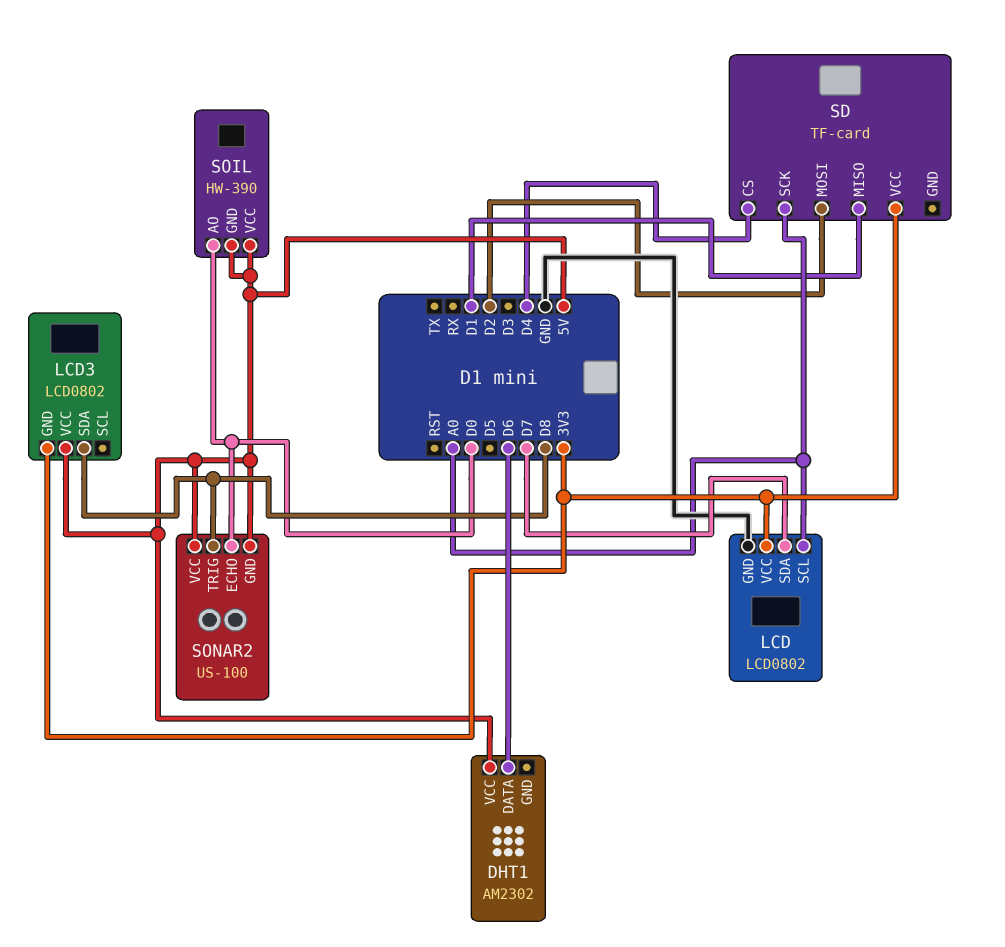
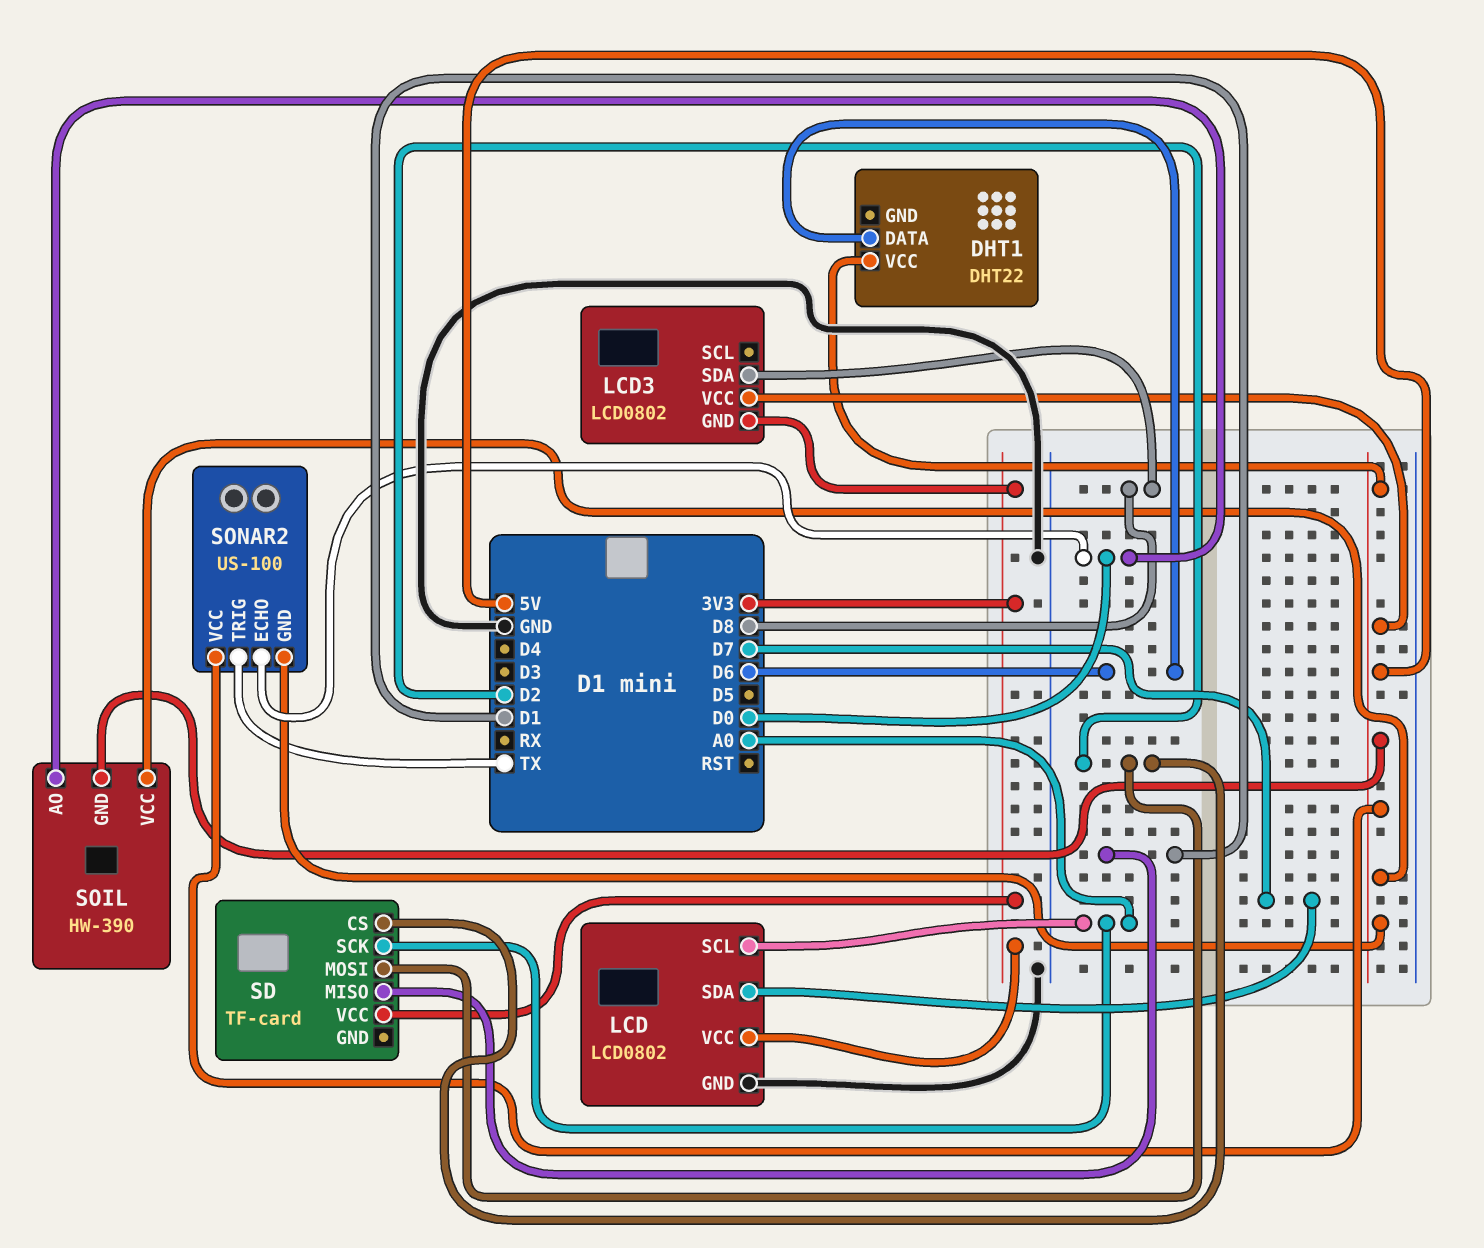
DHT1: AM2302 -> DHT22
SD pin CS: D4 -> D2
SONAR2 pin TRIG: D8 -> TX

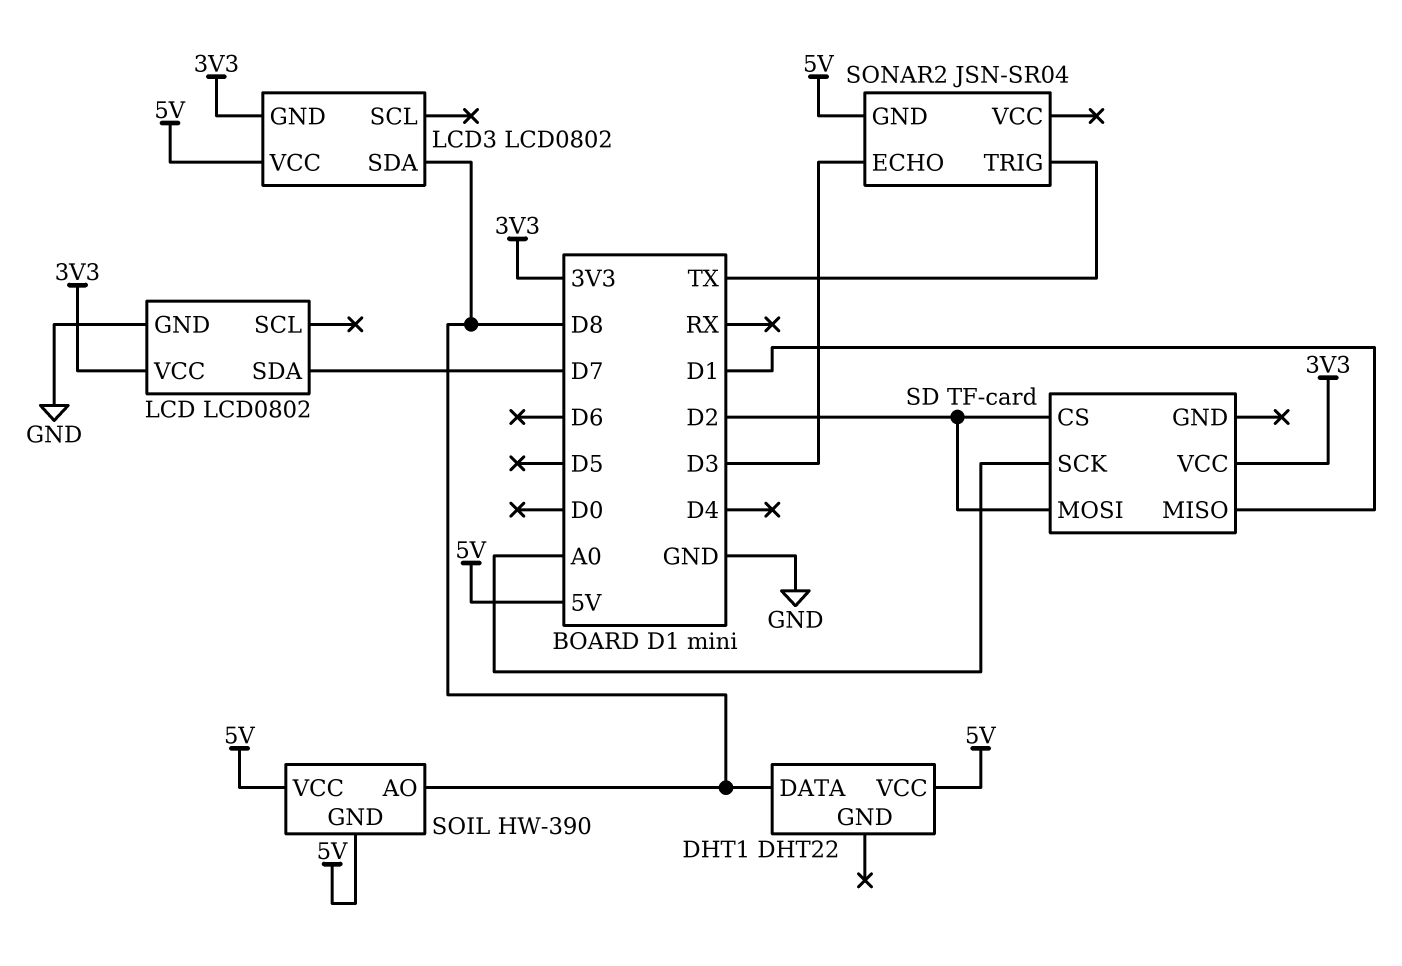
DHT1 pin DATA: D6 -> D8
LCD pin SCL: A0 -> none
SOIL pin AO: D0 -> D8
SONAR2: US-100 -> JSN-SR04
SONAR2 pin ECHO: D0 -> D3
SONAR2 pin VCC: 5V -> none

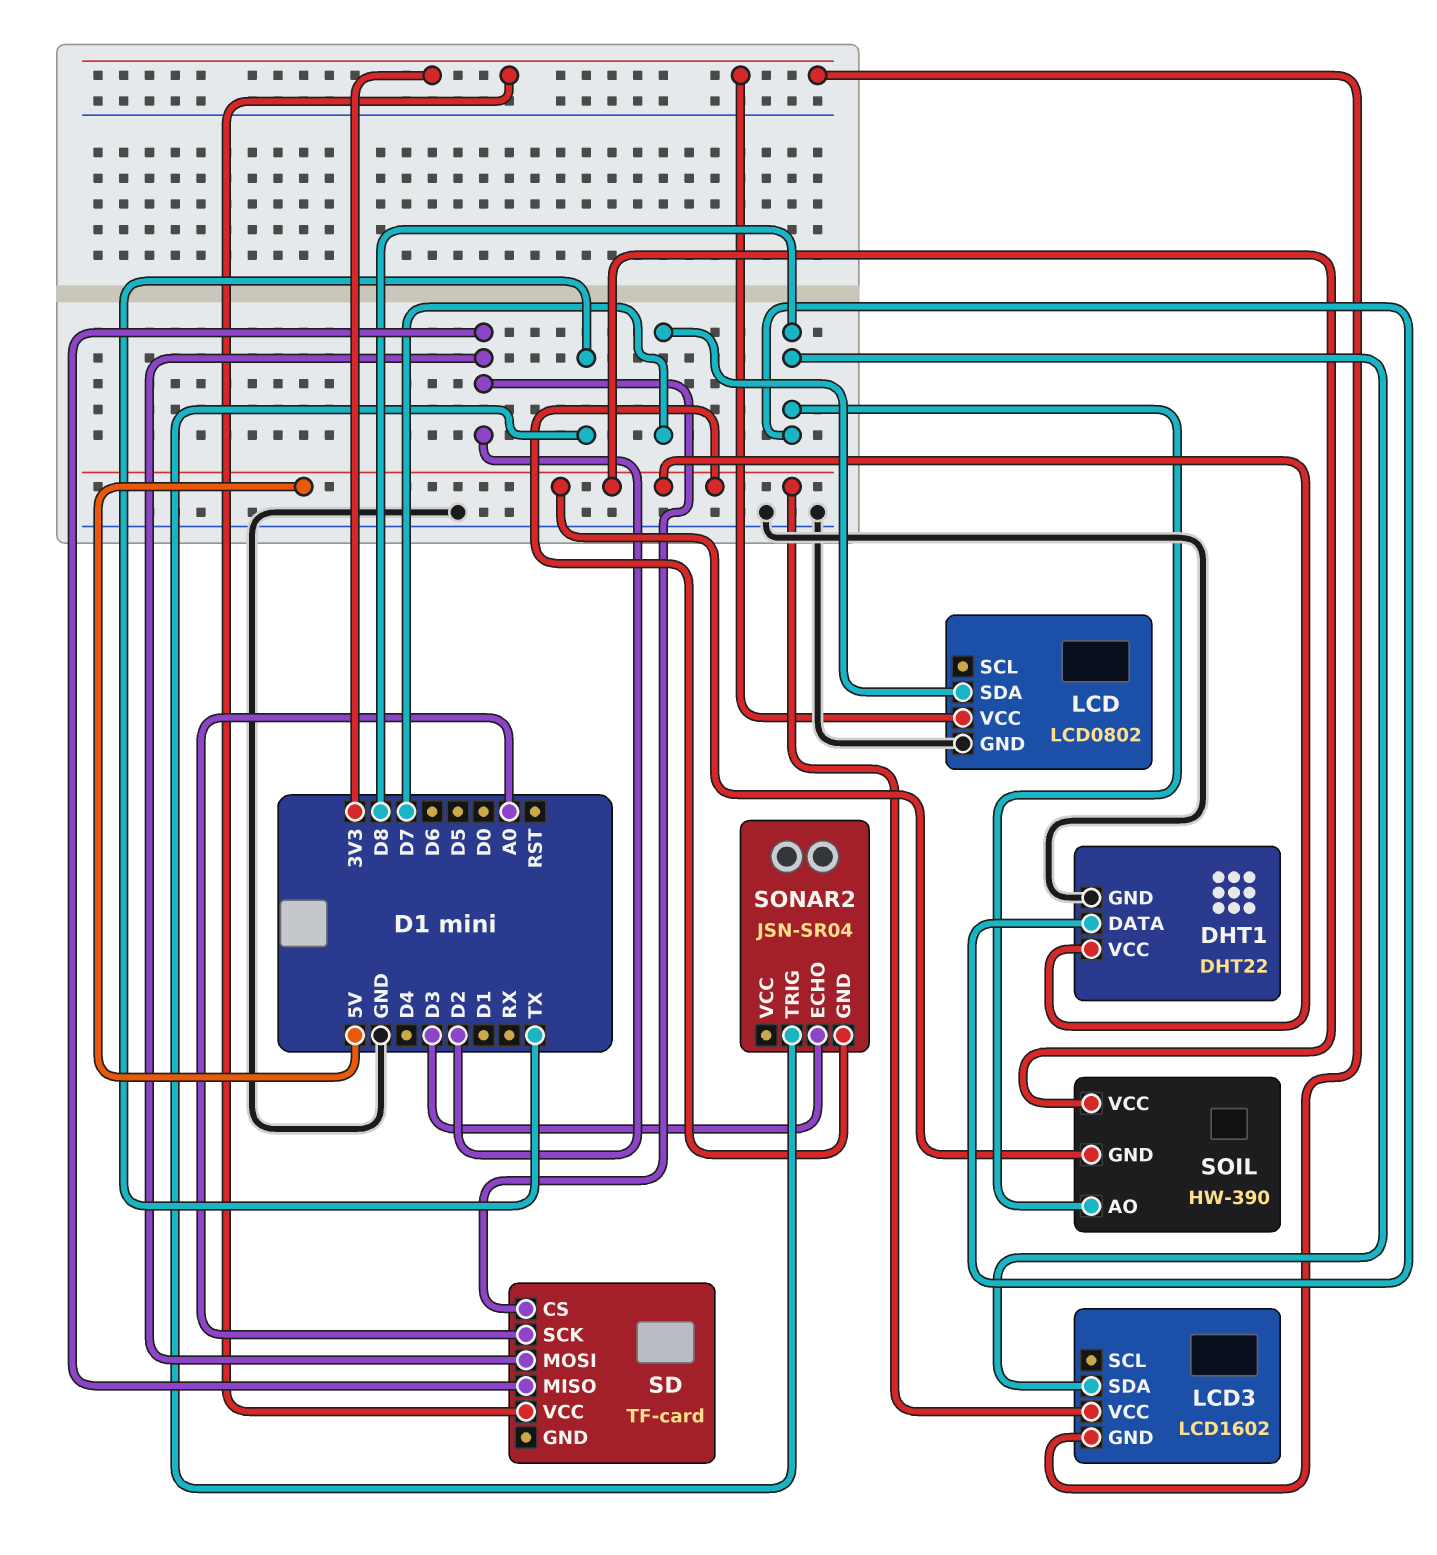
DHT1 pin GND: none -> GND
LCD3: LCD0802 -> LCD1602
SD pin MISO: D1 -> D2

